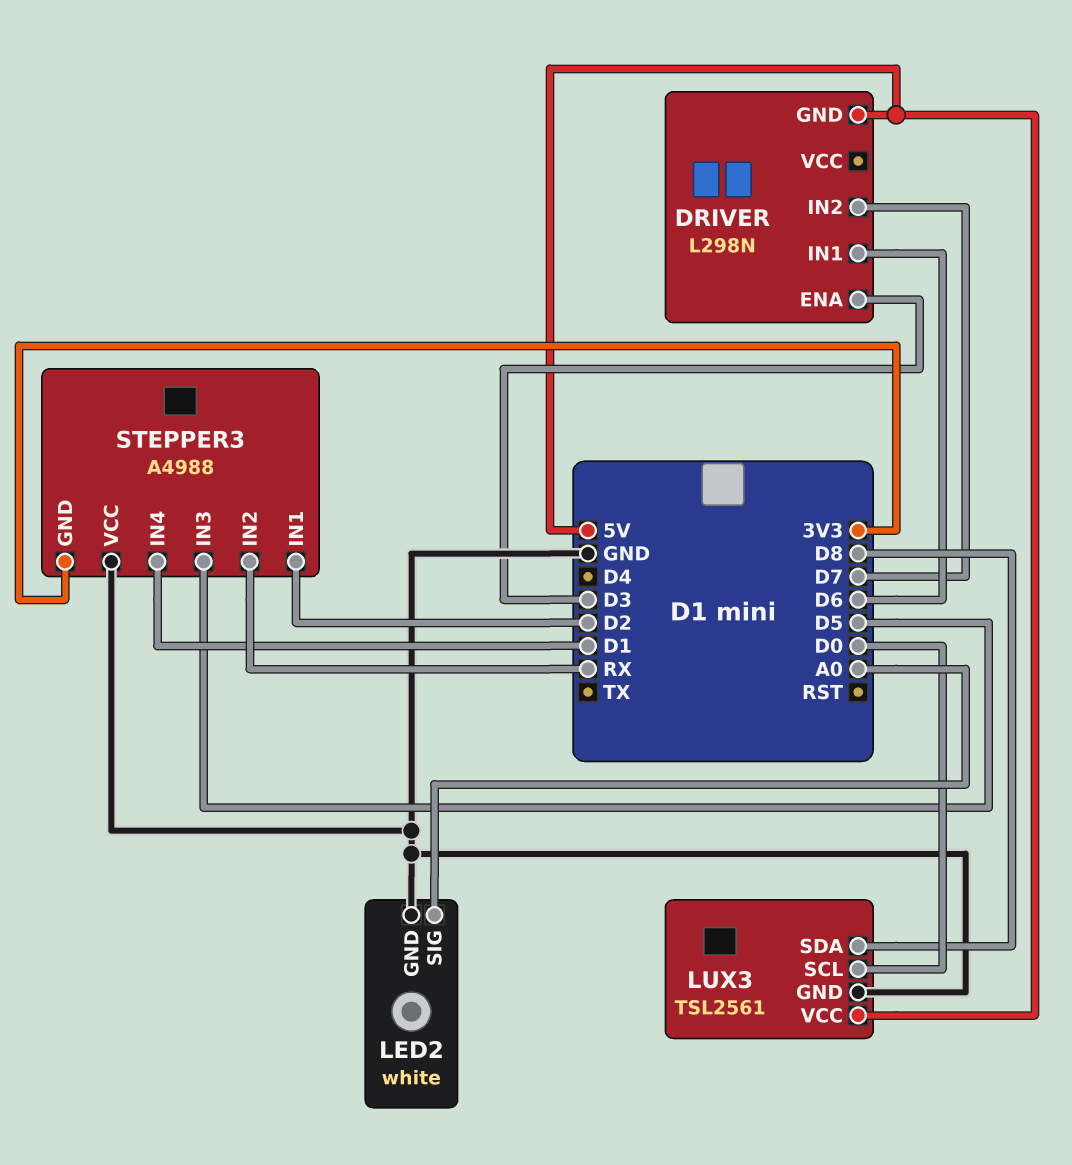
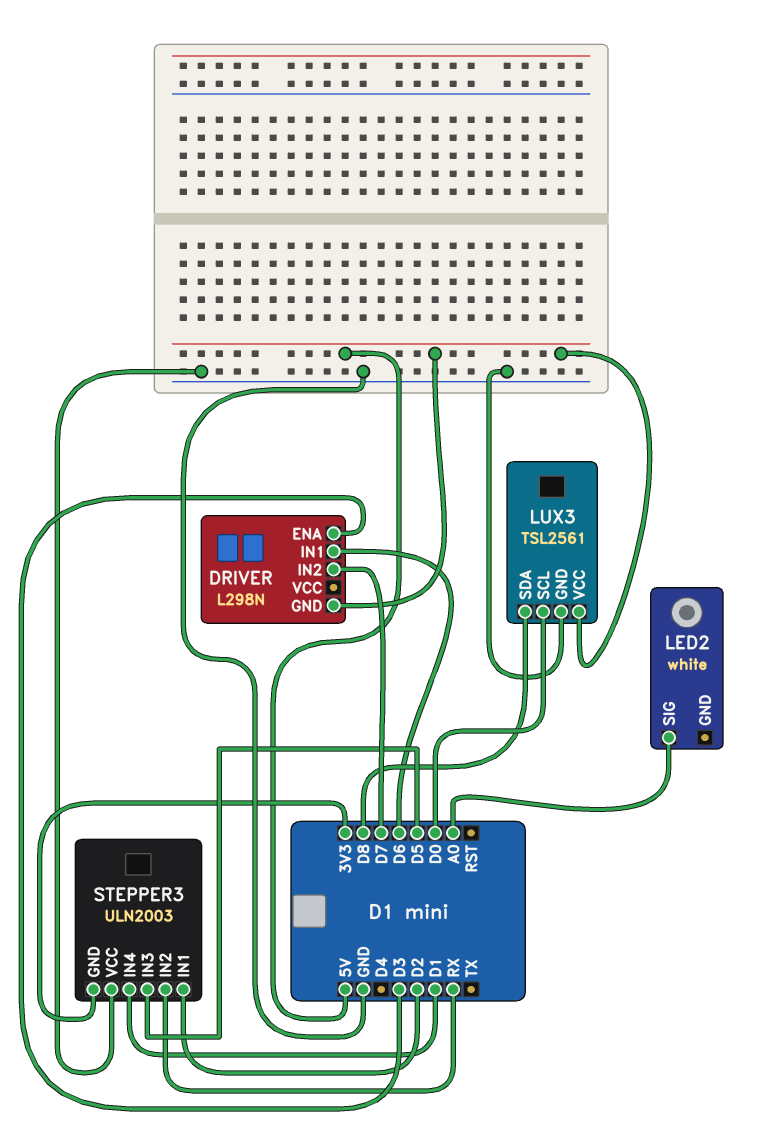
LED2 pin GND: GND -> none
STEPPER3: A4988 -> ULN2003

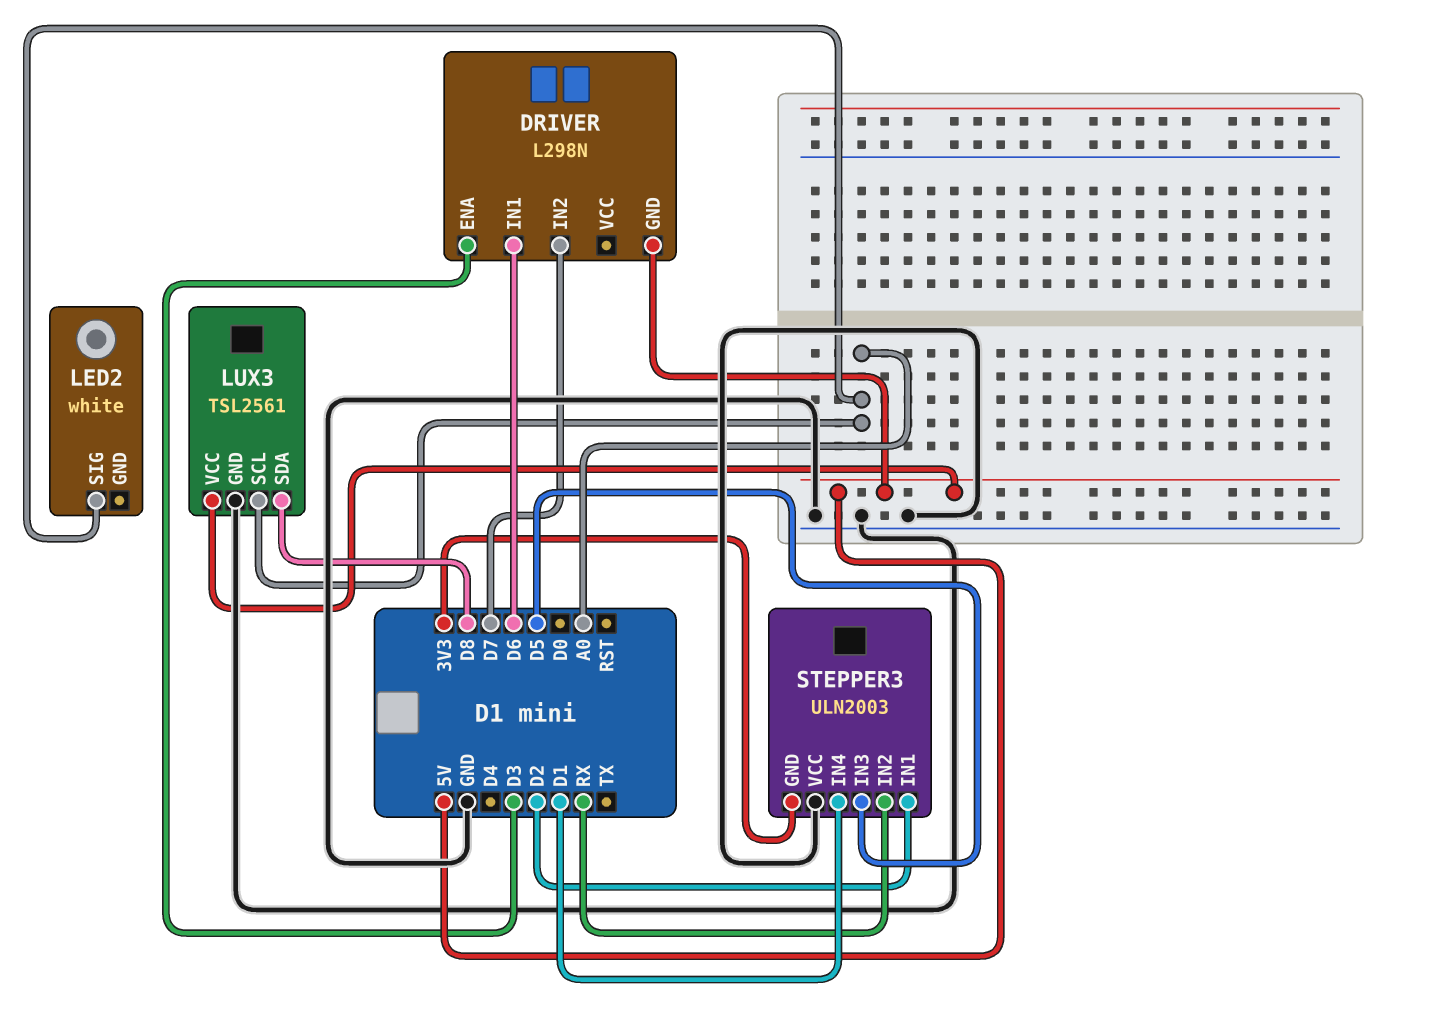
LUX3 pin SCL: D0 -> A0

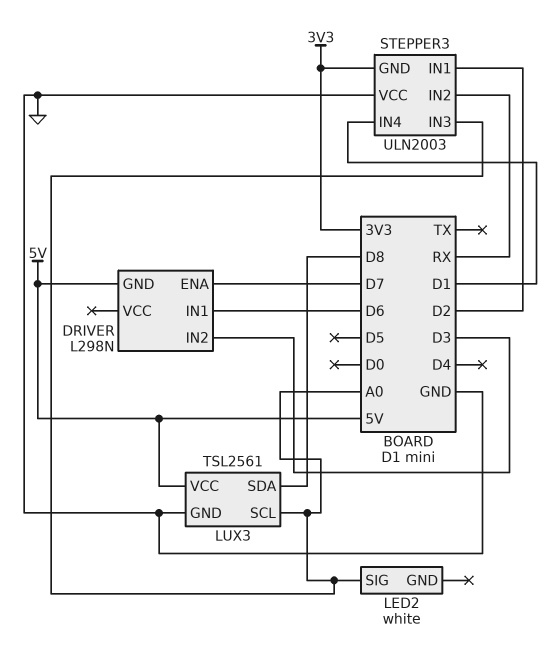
DRIVER pin ENA: D3 -> D7
DRIVER pin IN2: D7 -> D3
STEPPER3 pin IN3: D5 -> A0

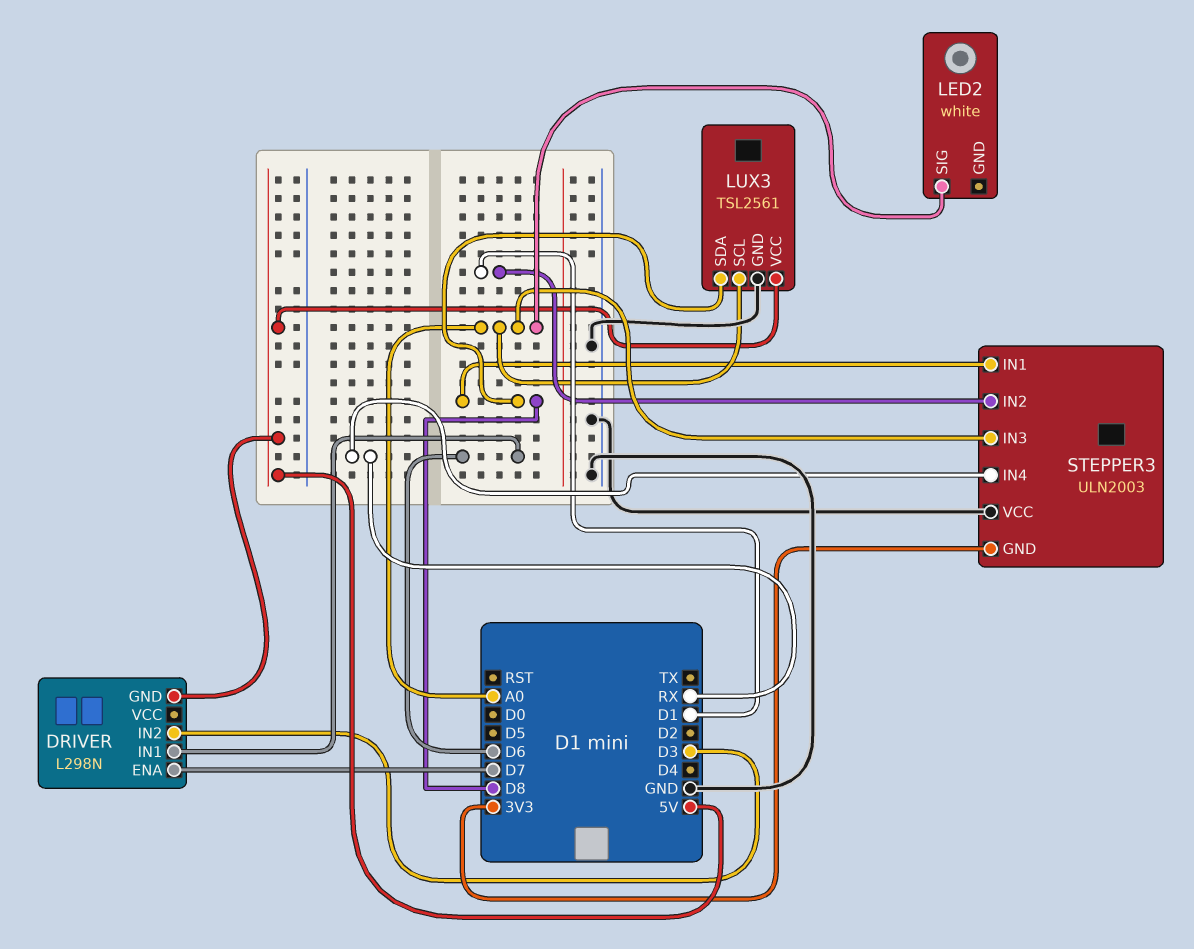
STEPPER3 pin IN1: D2 -> D8
STEPPER3 pin IN2: RX -> D1
STEPPER3 pin IN4: D1 -> RX

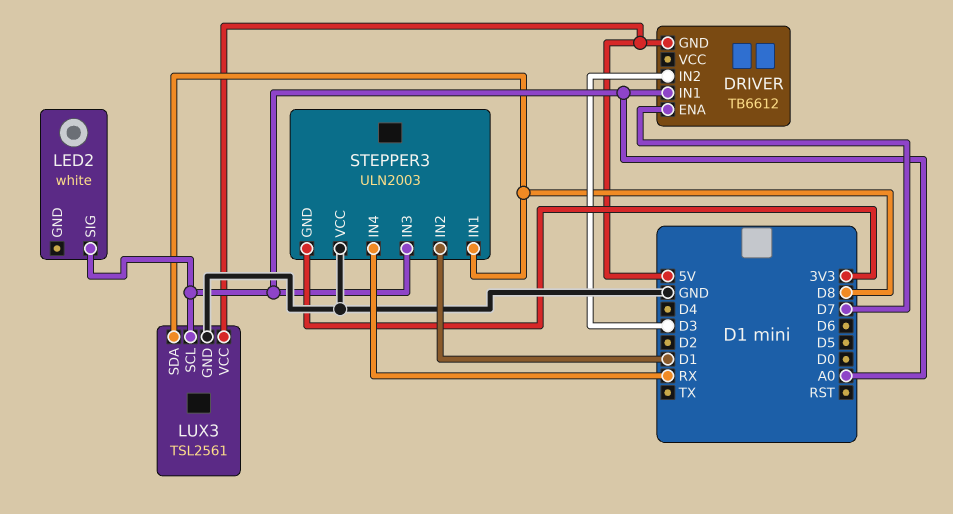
DRIVER: L298N -> TB6612
DRIVER pin IN1: D6 -> A0

